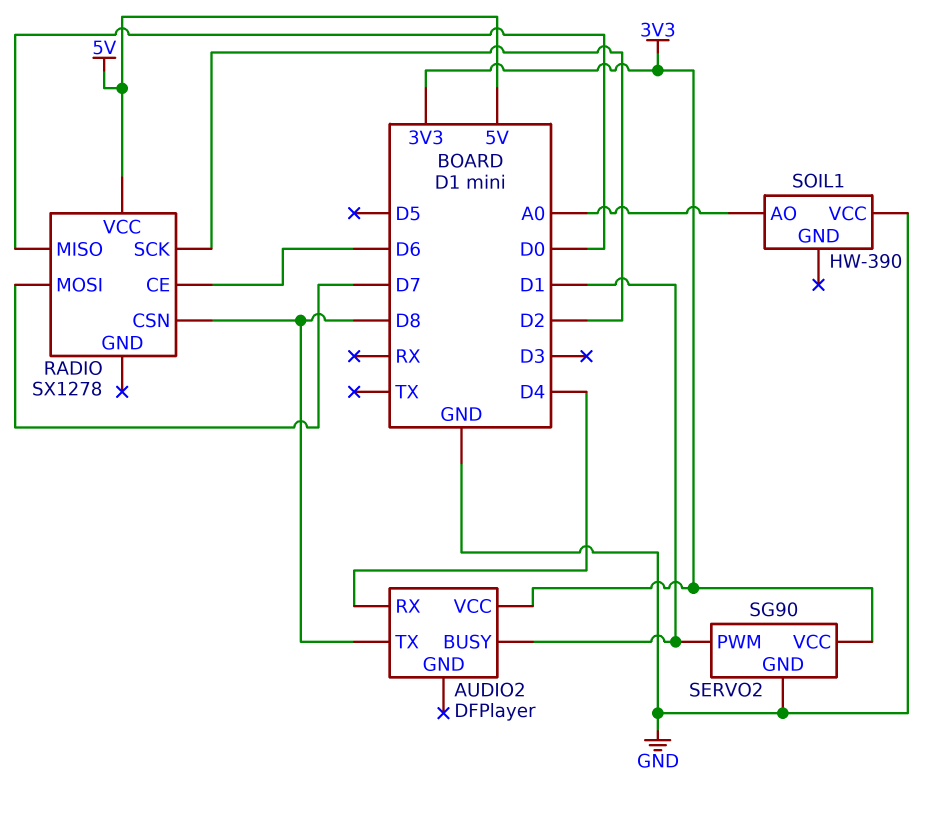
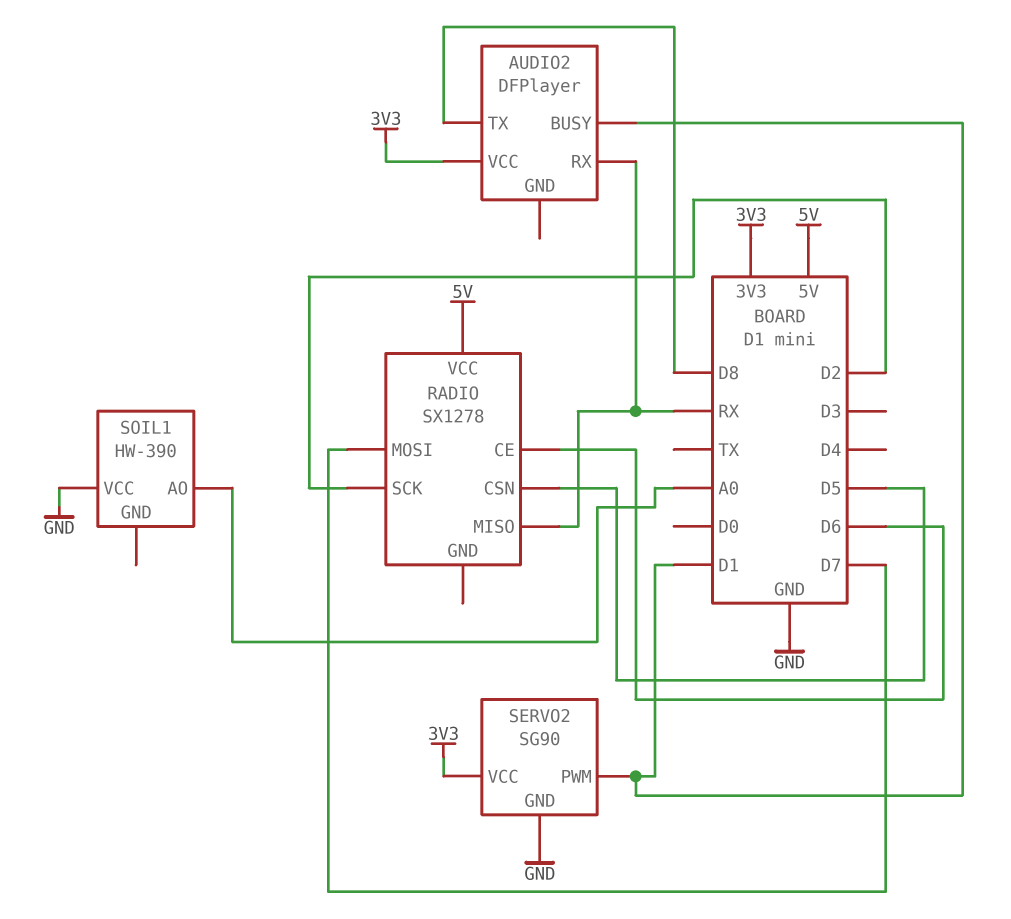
AUDIO2 pin RX: D4 -> RX
RADIO pin CSN: D8 -> D5
RADIO pin MISO: D0 -> RX

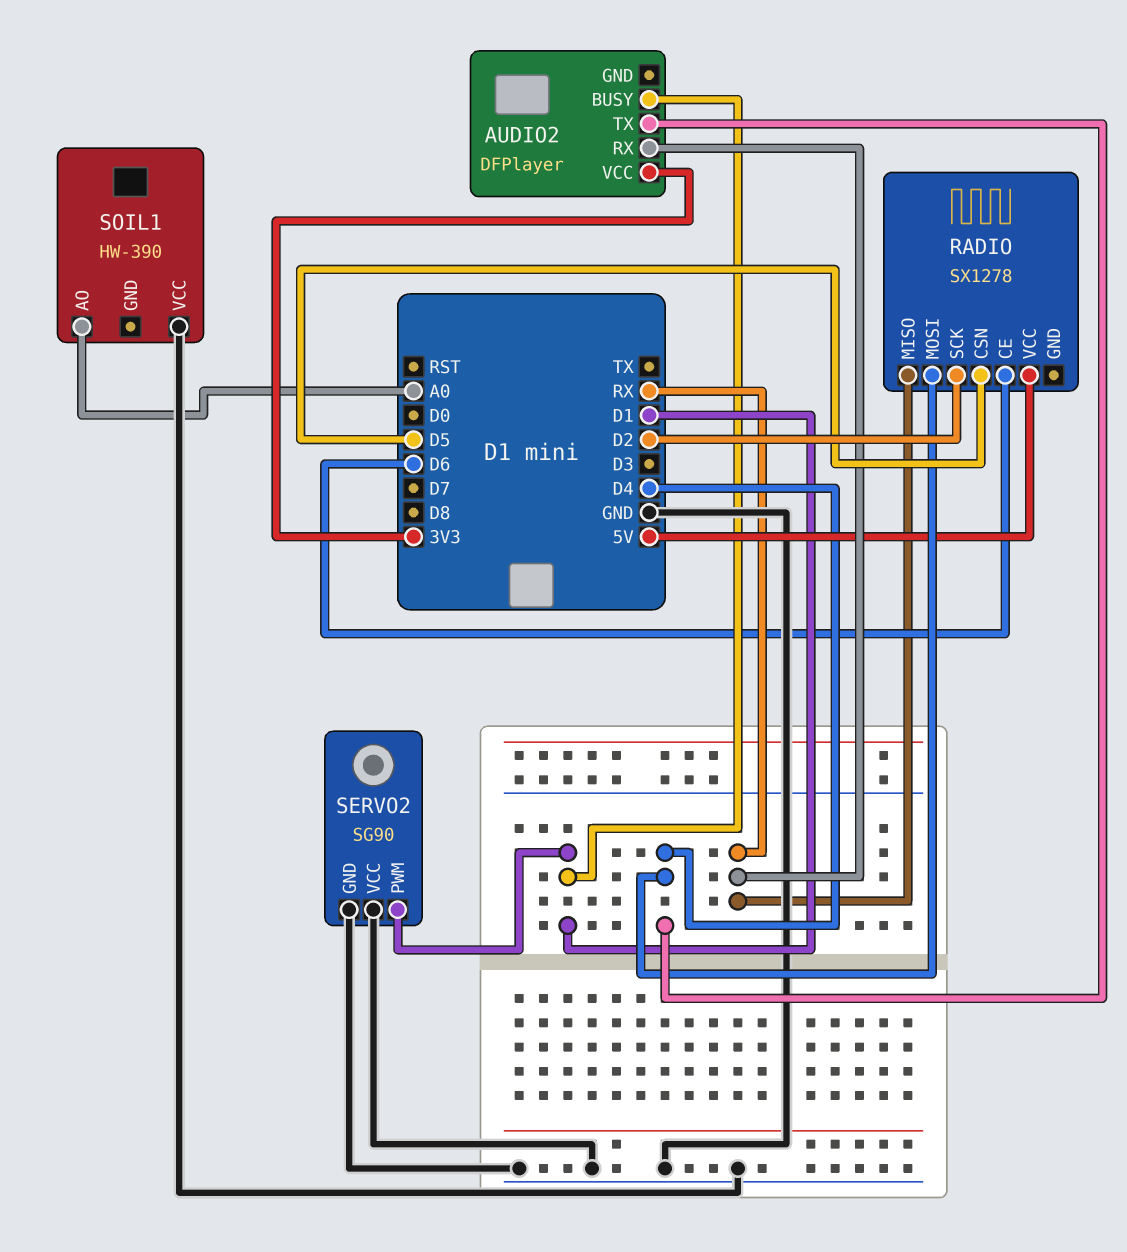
AUDIO2 pin TX: D8 -> D4
RADIO pin MOSI: D7 -> D4
SERVO2 pin VCC: 3V3 -> GND

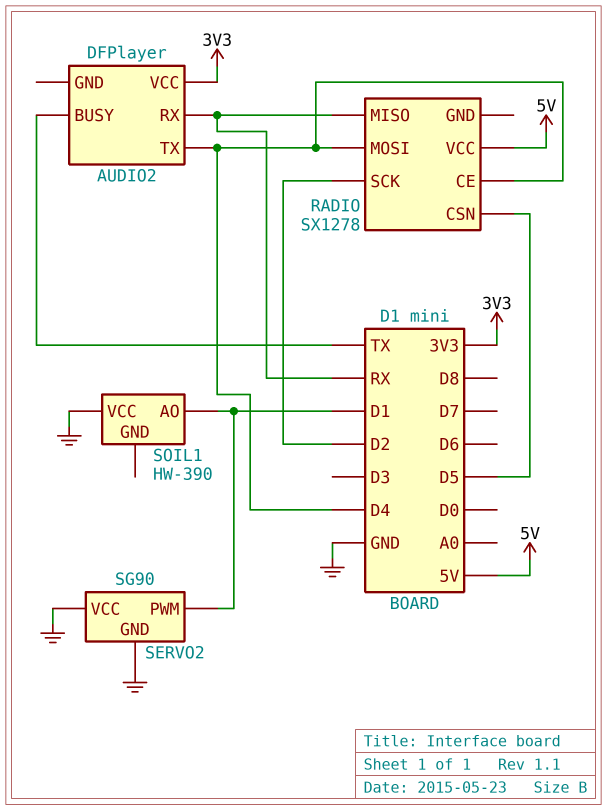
AUDIO2 pin BUSY: D1 -> TX
RADIO pin CE: D6 -> D4
SOIL1 pin AO: A0 -> D1

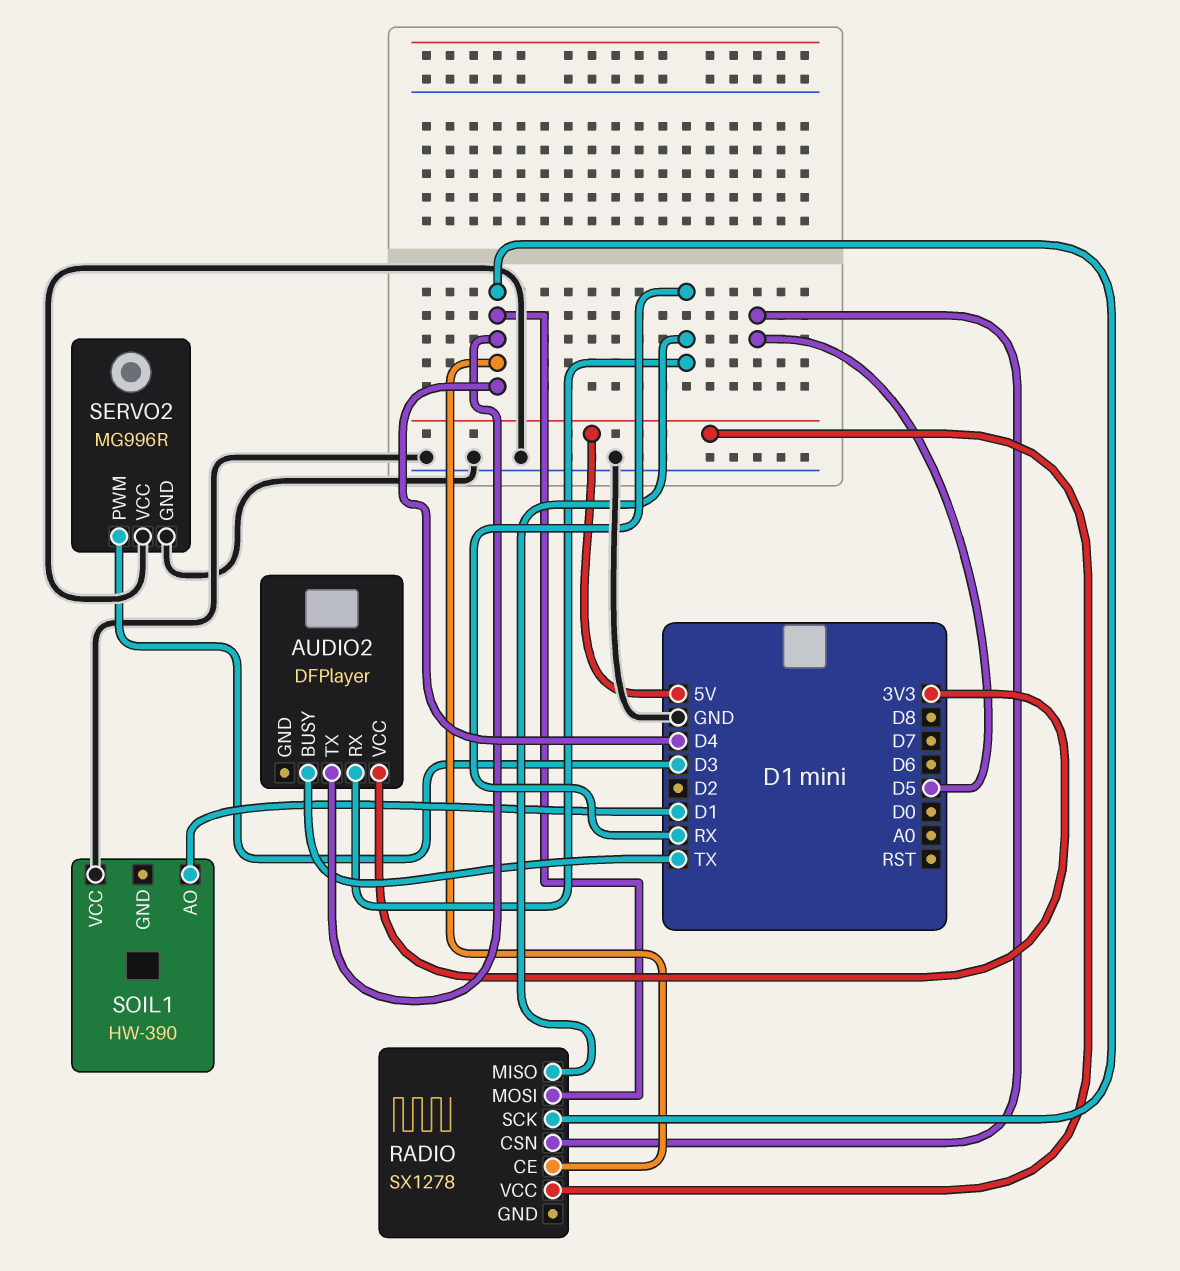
RADIO pin SCK: D2 -> D4
SERVO2: SG90 -> MG996R
SERVO2 pin PWM: D1 -> D3

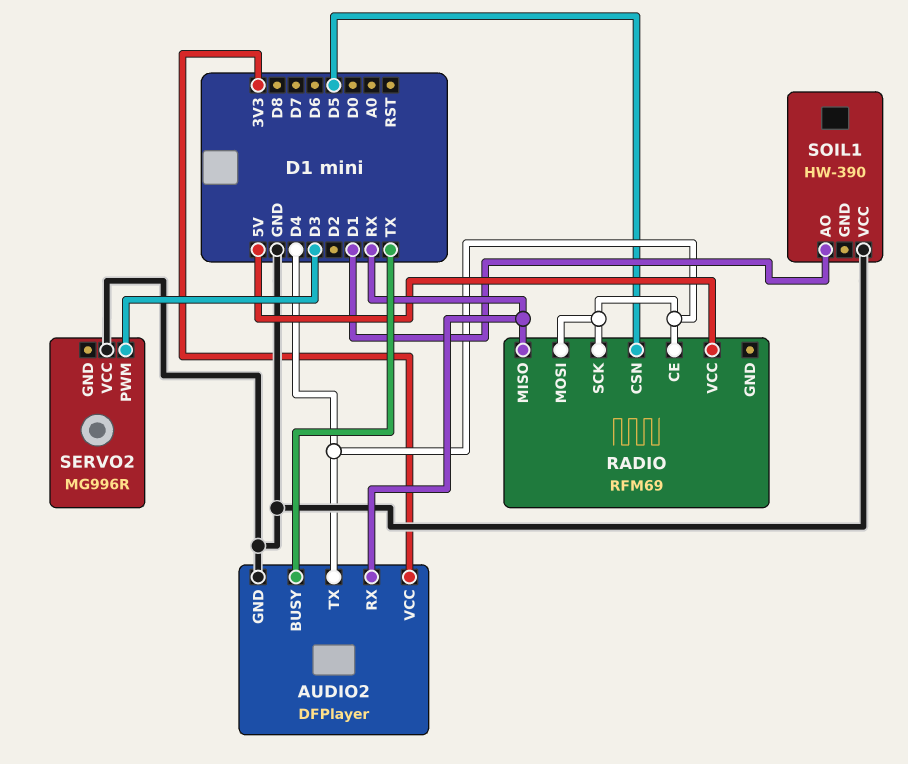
AUDIO2 pin GND: none -> GND
RADIO: SX1278 -> RFM69
SERVO2 pin GND: GND -> none

